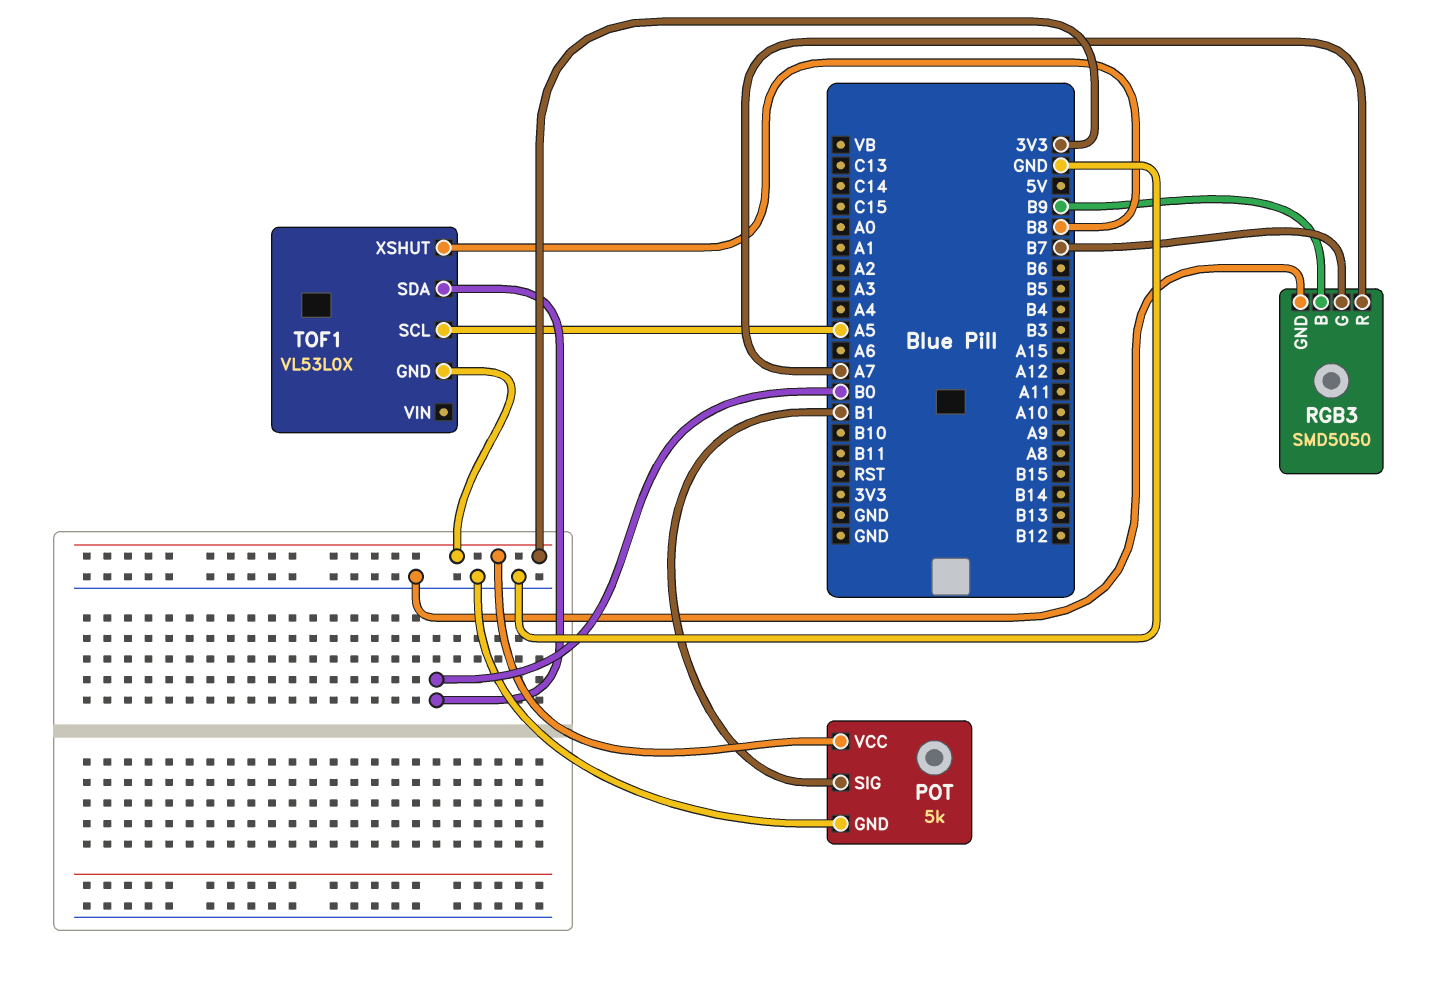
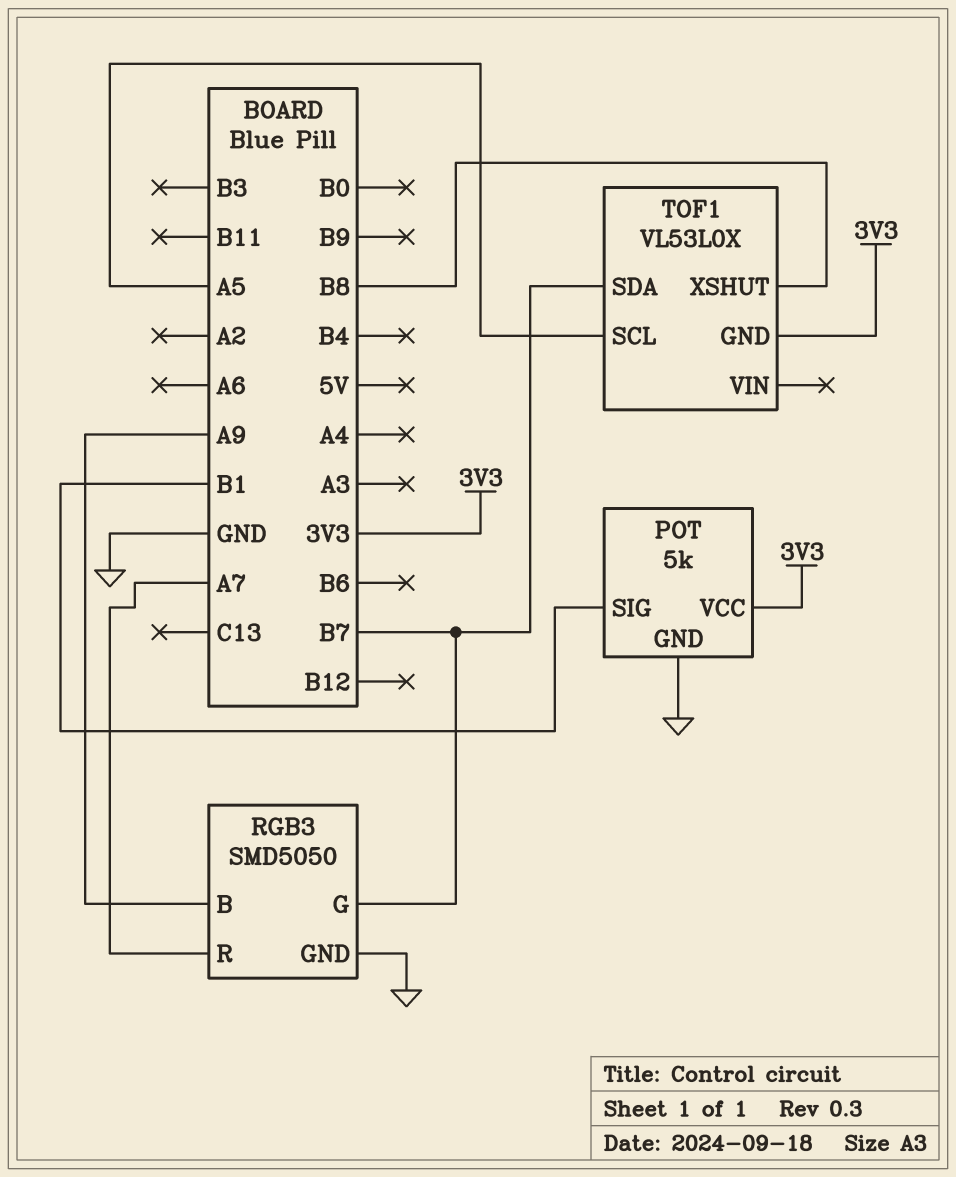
RGB3 pin B: B9 -> A9
TOF1 pin SDA: B0 -> B7

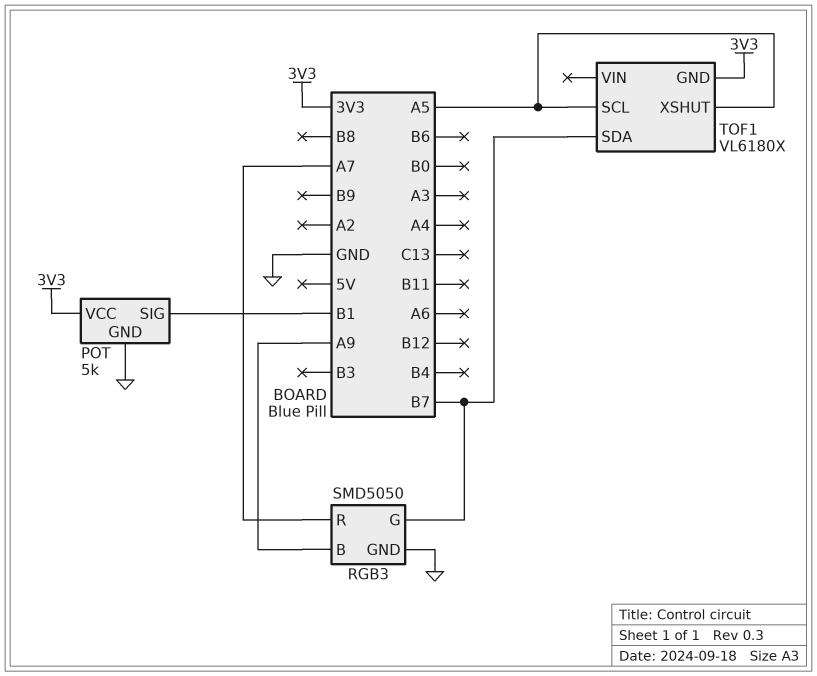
TOF1: VL53L0X -> VL6180X
TOF1 pin XSHUT: B8 -> A5

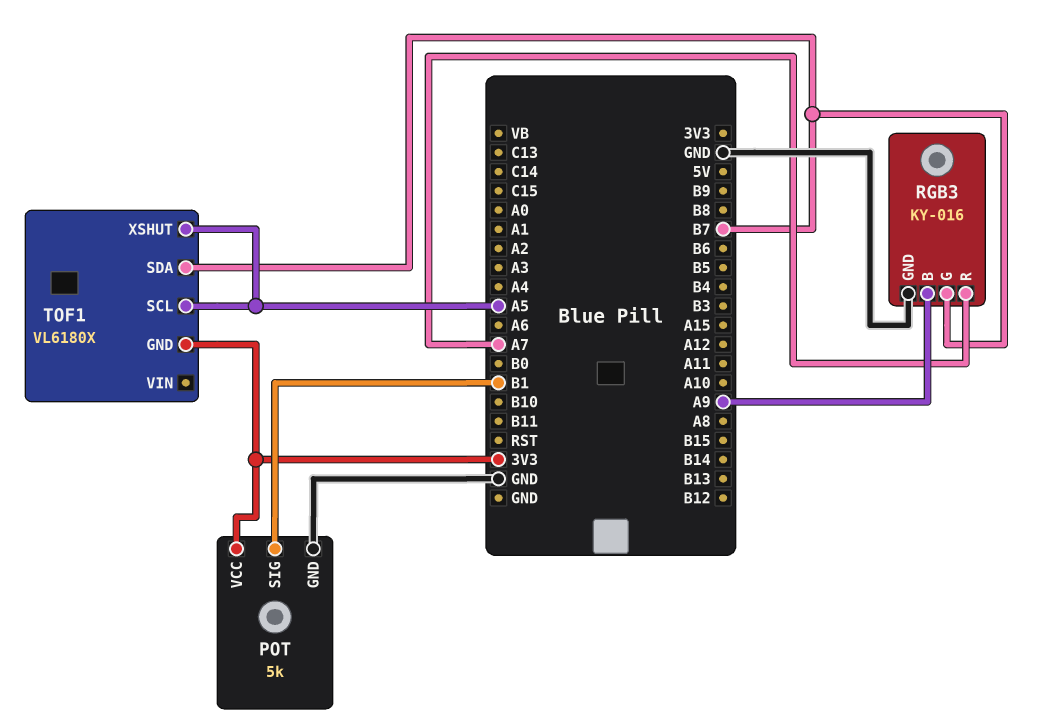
RGB3: SMD5050 -> KY-016

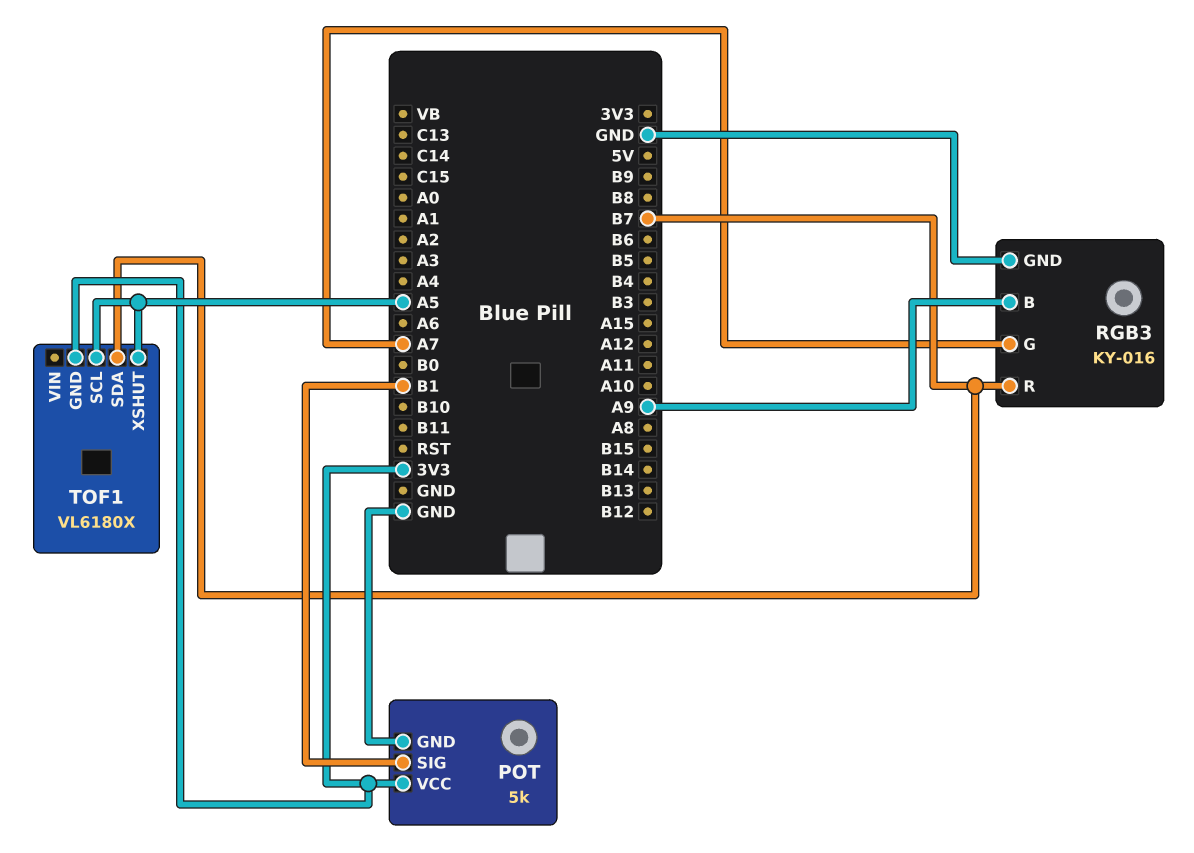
RGB3 pin G: B7 -> A7
RGB3 pin R: A7 -> B7

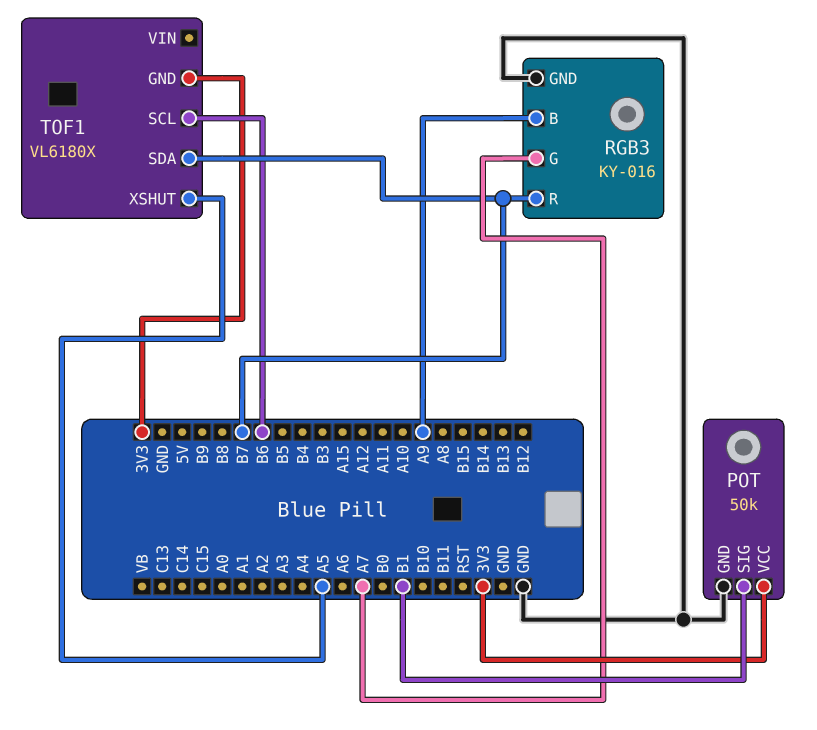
POT: 5k -> 50k
TOF1 pin SCL: A5 -> B6

